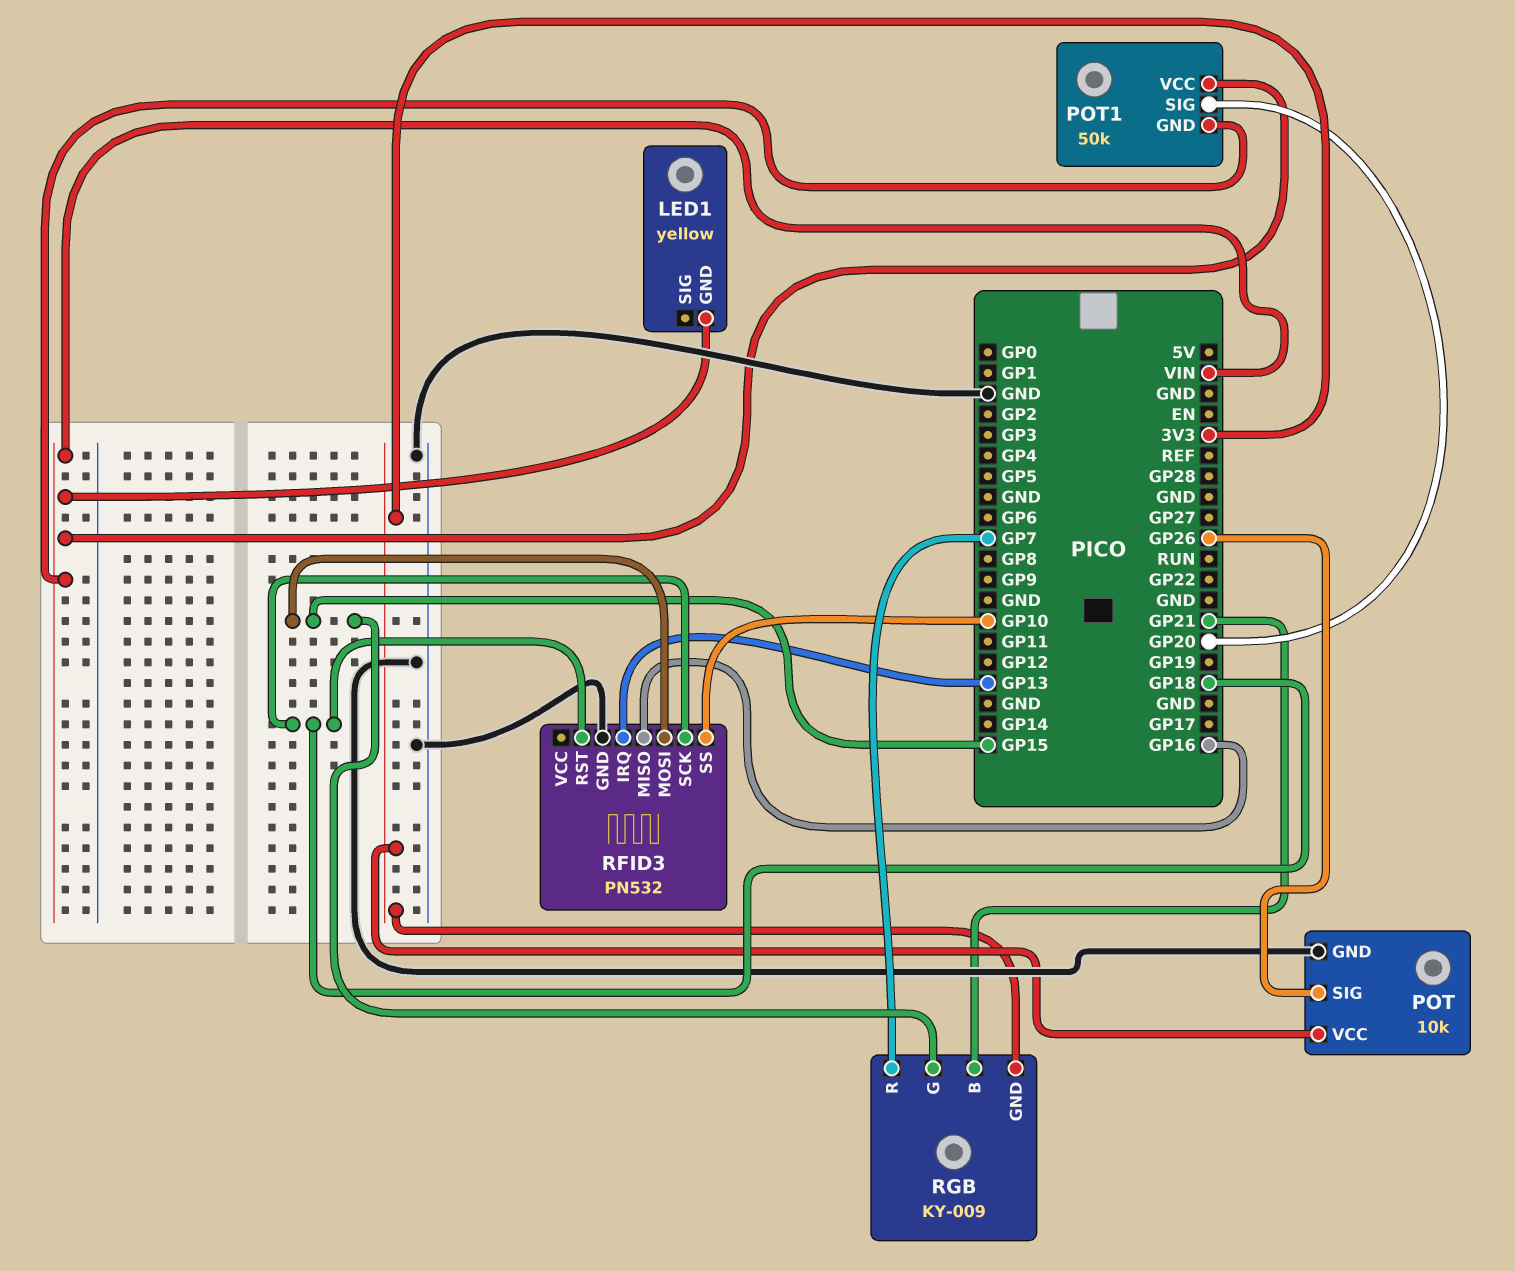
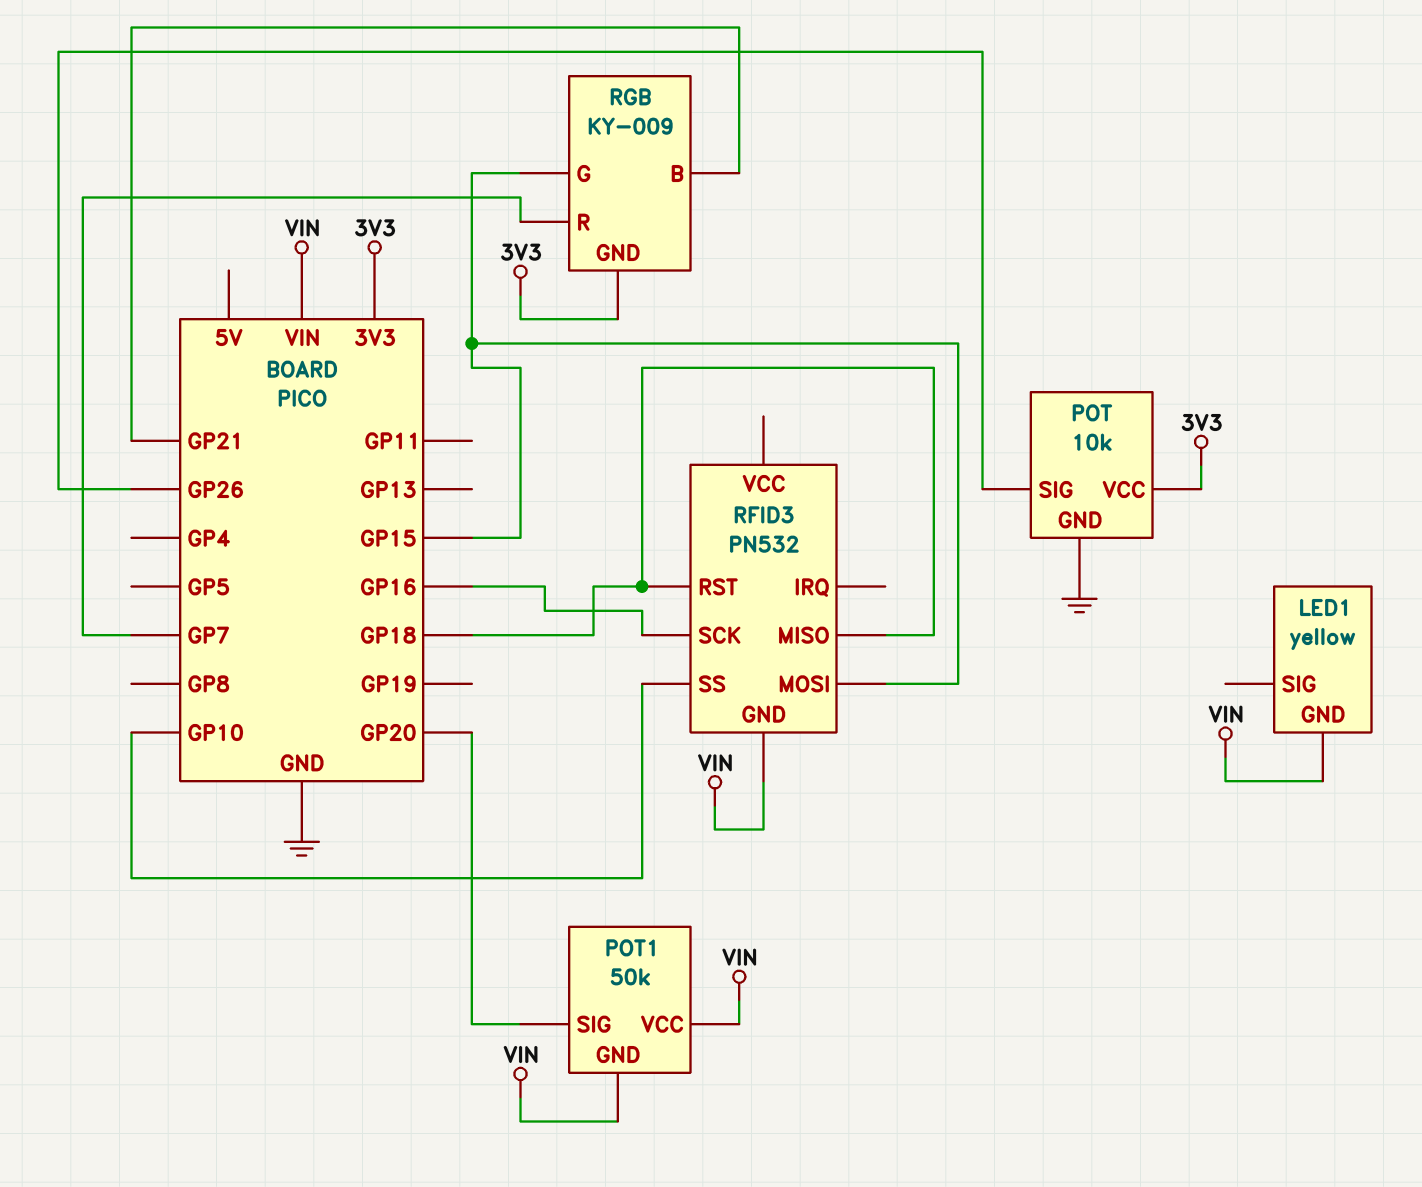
RFID3 pin GND: GND -> VIN
RFID3 pin IRQ: GP13 -> none
RFID3 pin MISO: GP16 -> GP18
RFID3 pin SCK: GP18 -> GP16

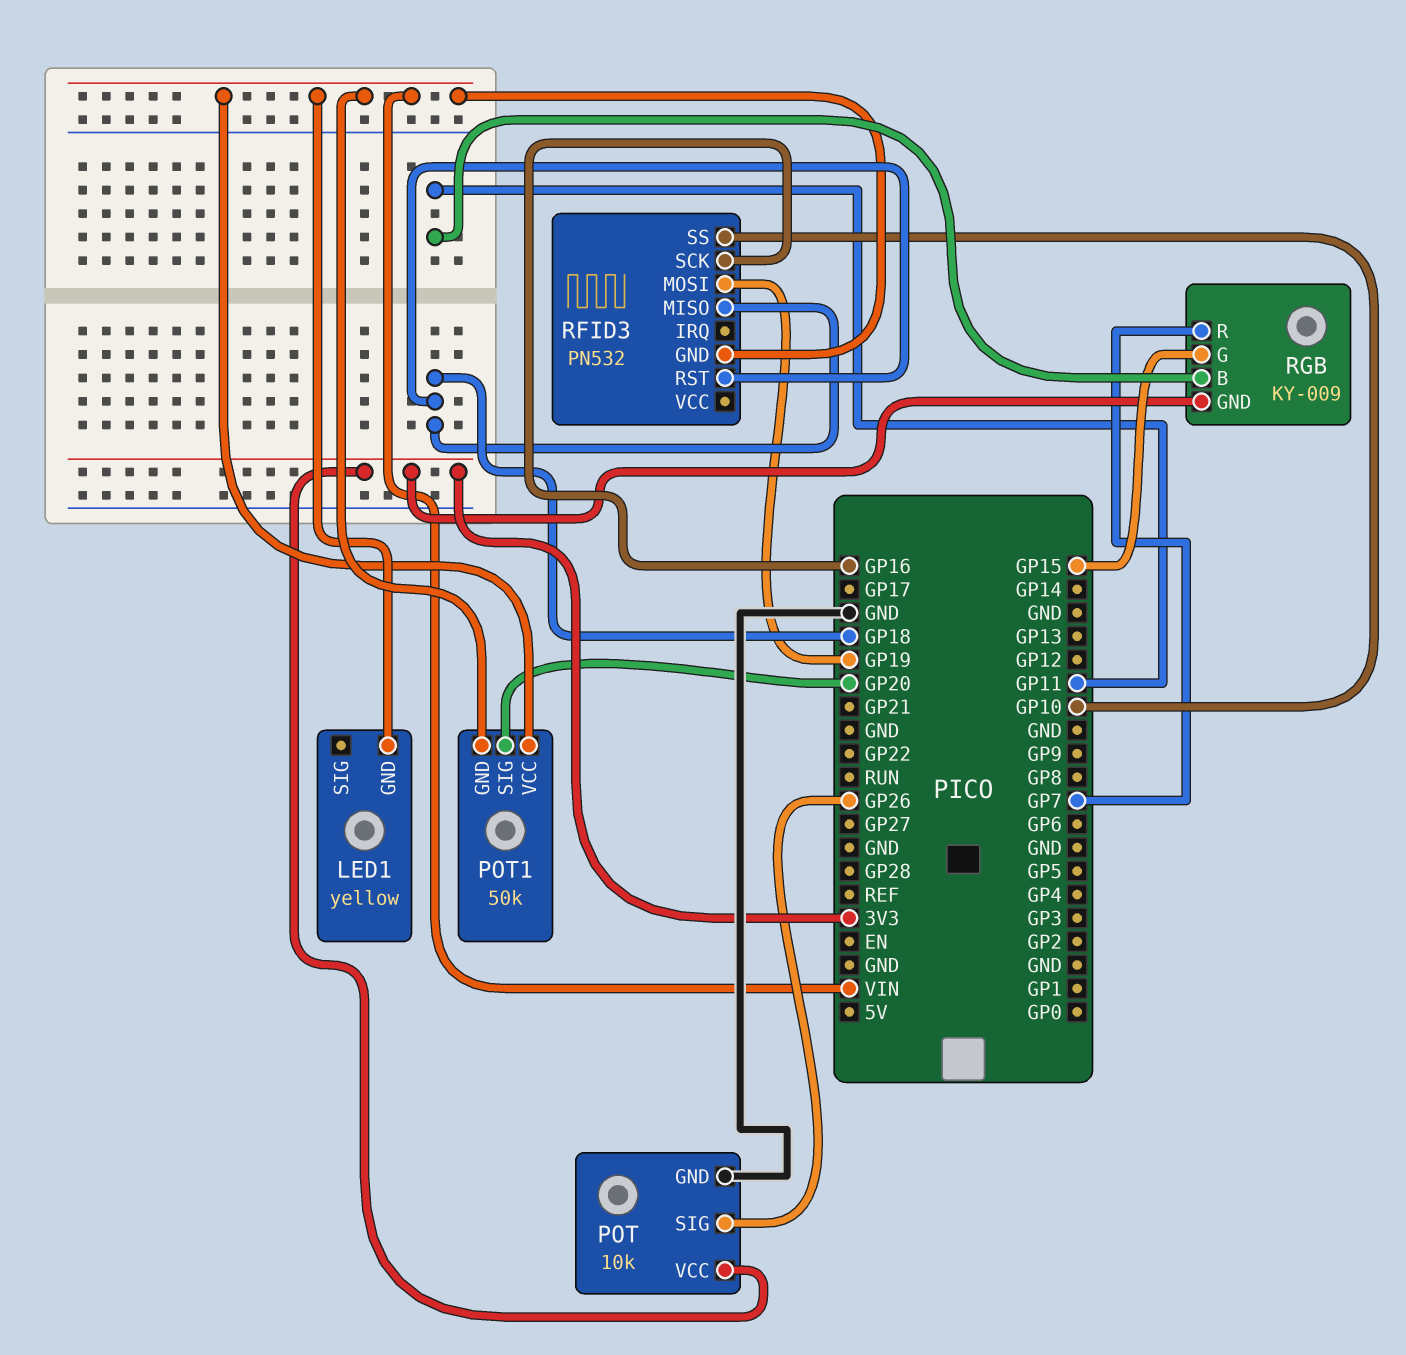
RFID3 pin MOSI: GP15 -> GP19
RGB pin B: GP21 -> GP11

